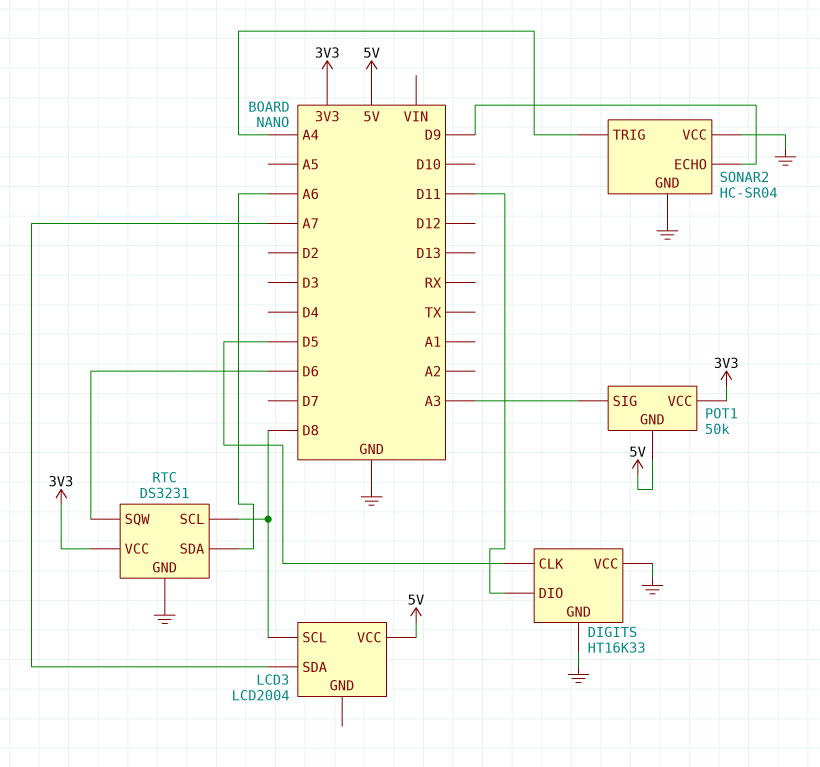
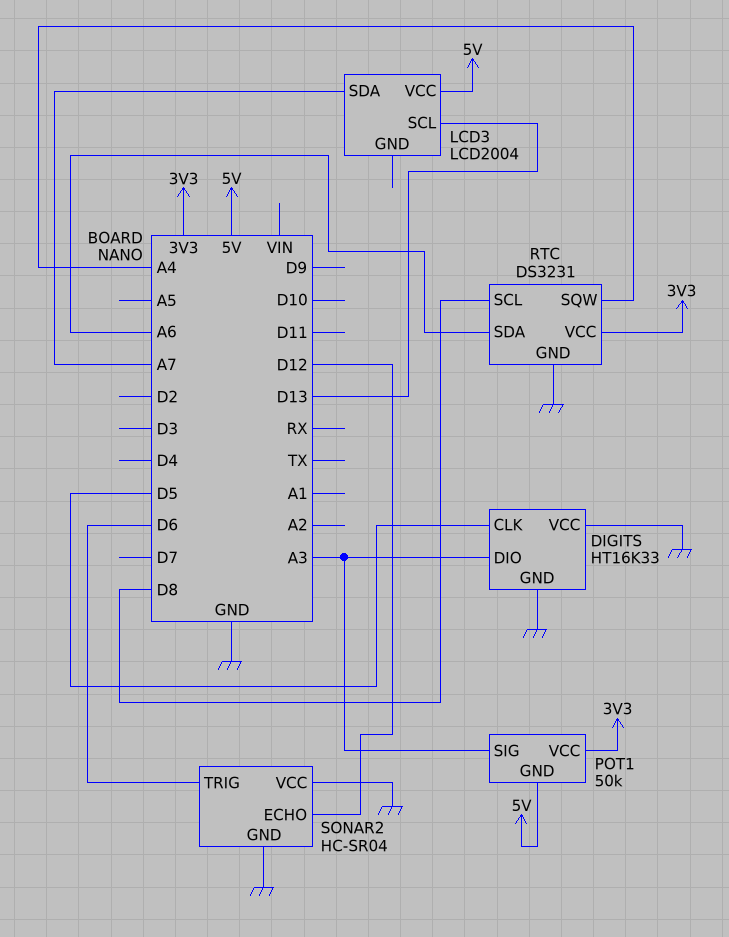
DIGITS pin DIO: D11 -> A3
LCD3 pin SCL: D8 -> D13
RTC pin SQW: D6 -> A4
SONAR2 pin ECHO: D9 -> D12
SONAR2 pin TRIG: A4 -> D6

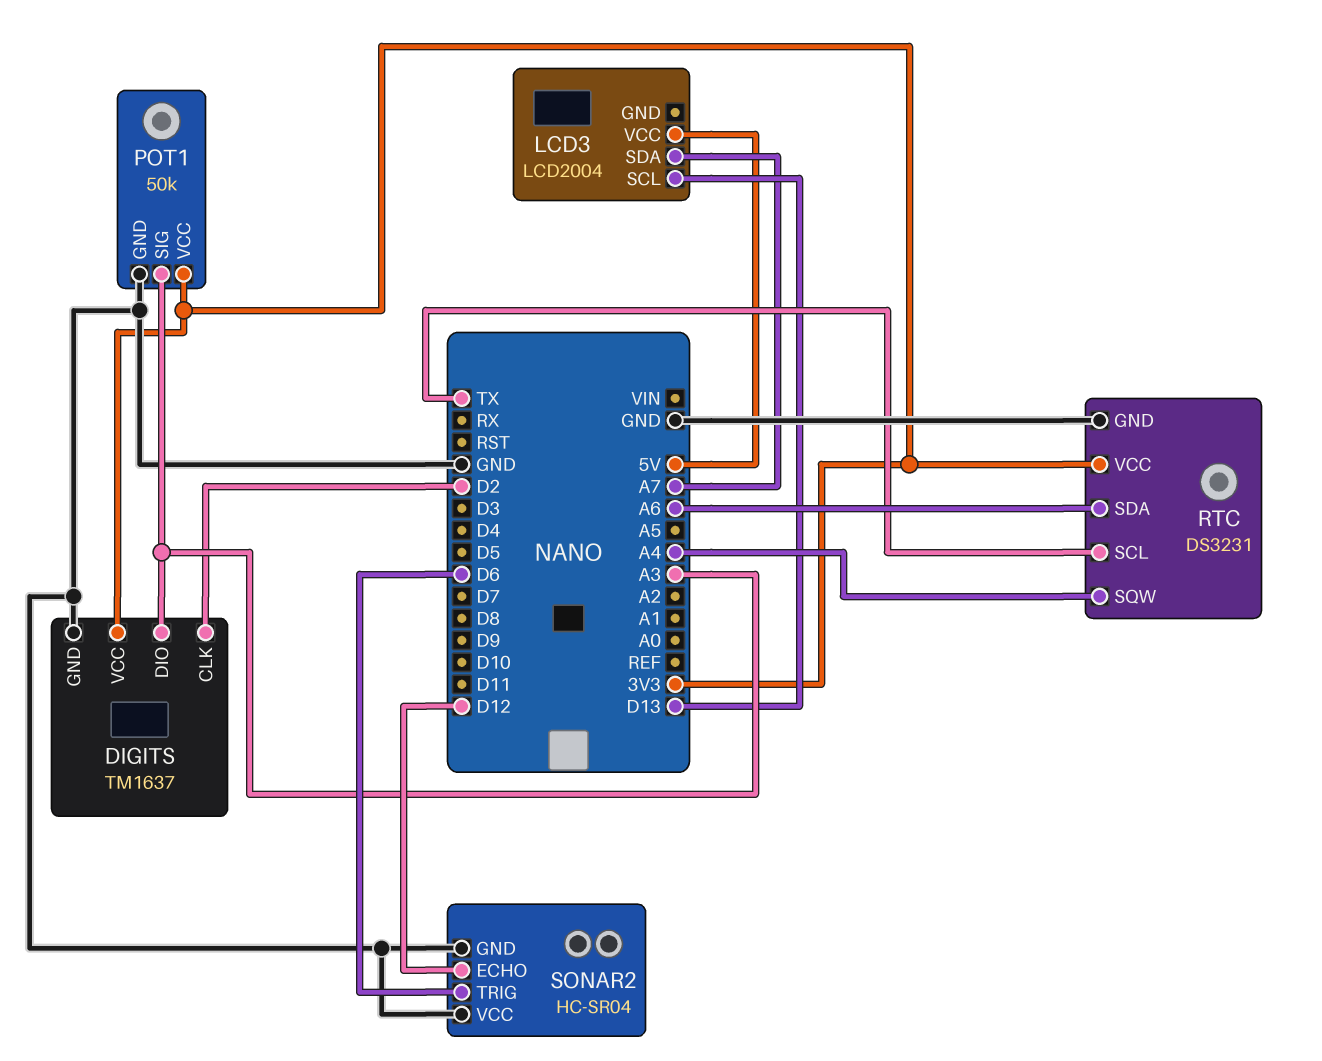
DIGITS: HT16K33 -> TM1637
DIGITS pin CLK: D5 -> D2
DIGITS pin VCC: GND -> 3V3
POT1 pin GND: 5V -> GND
RTC pin SCL: D8 -> TX

